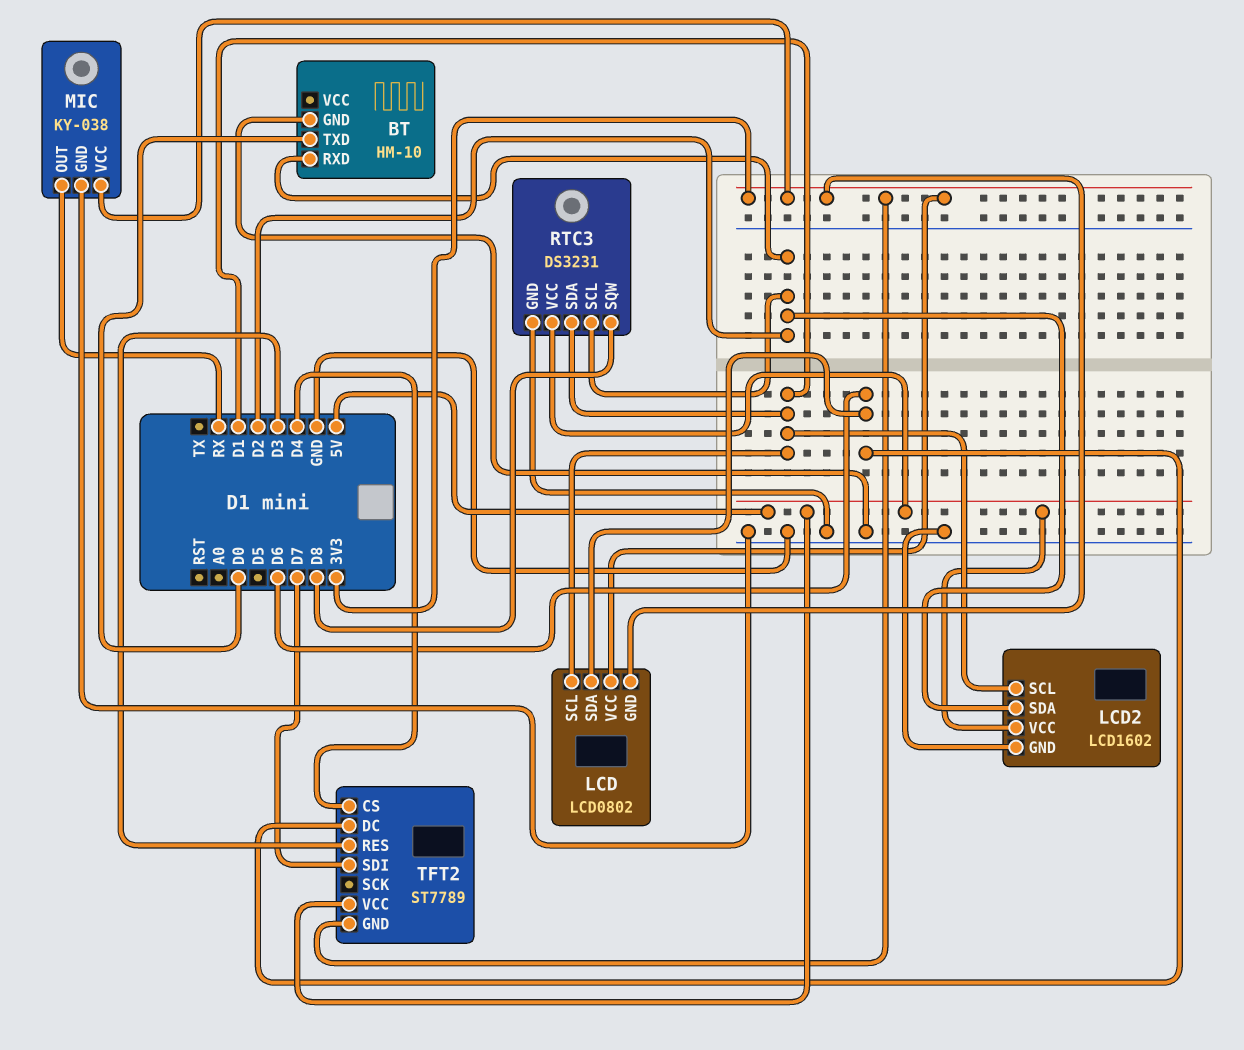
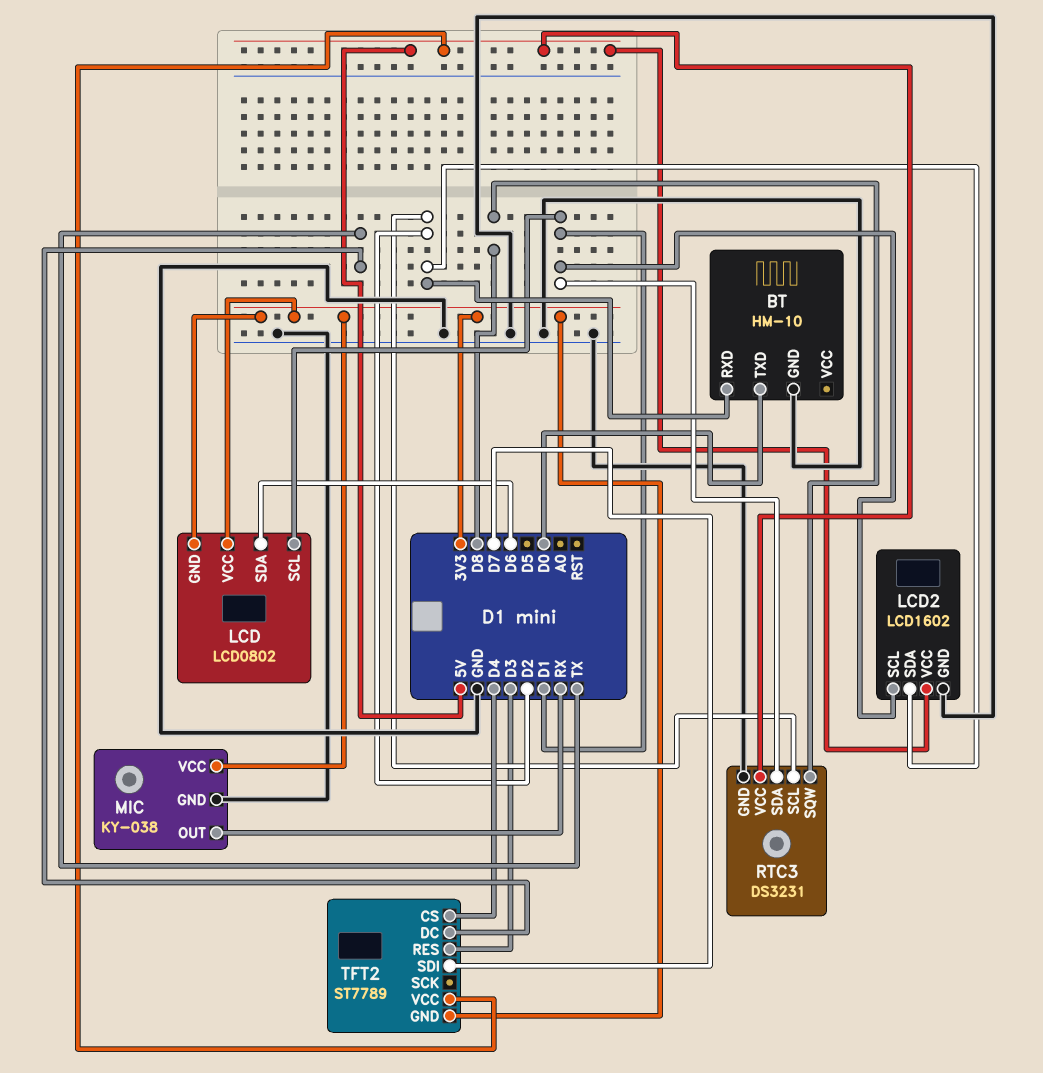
TFT2 pin DC: D6 -> TX

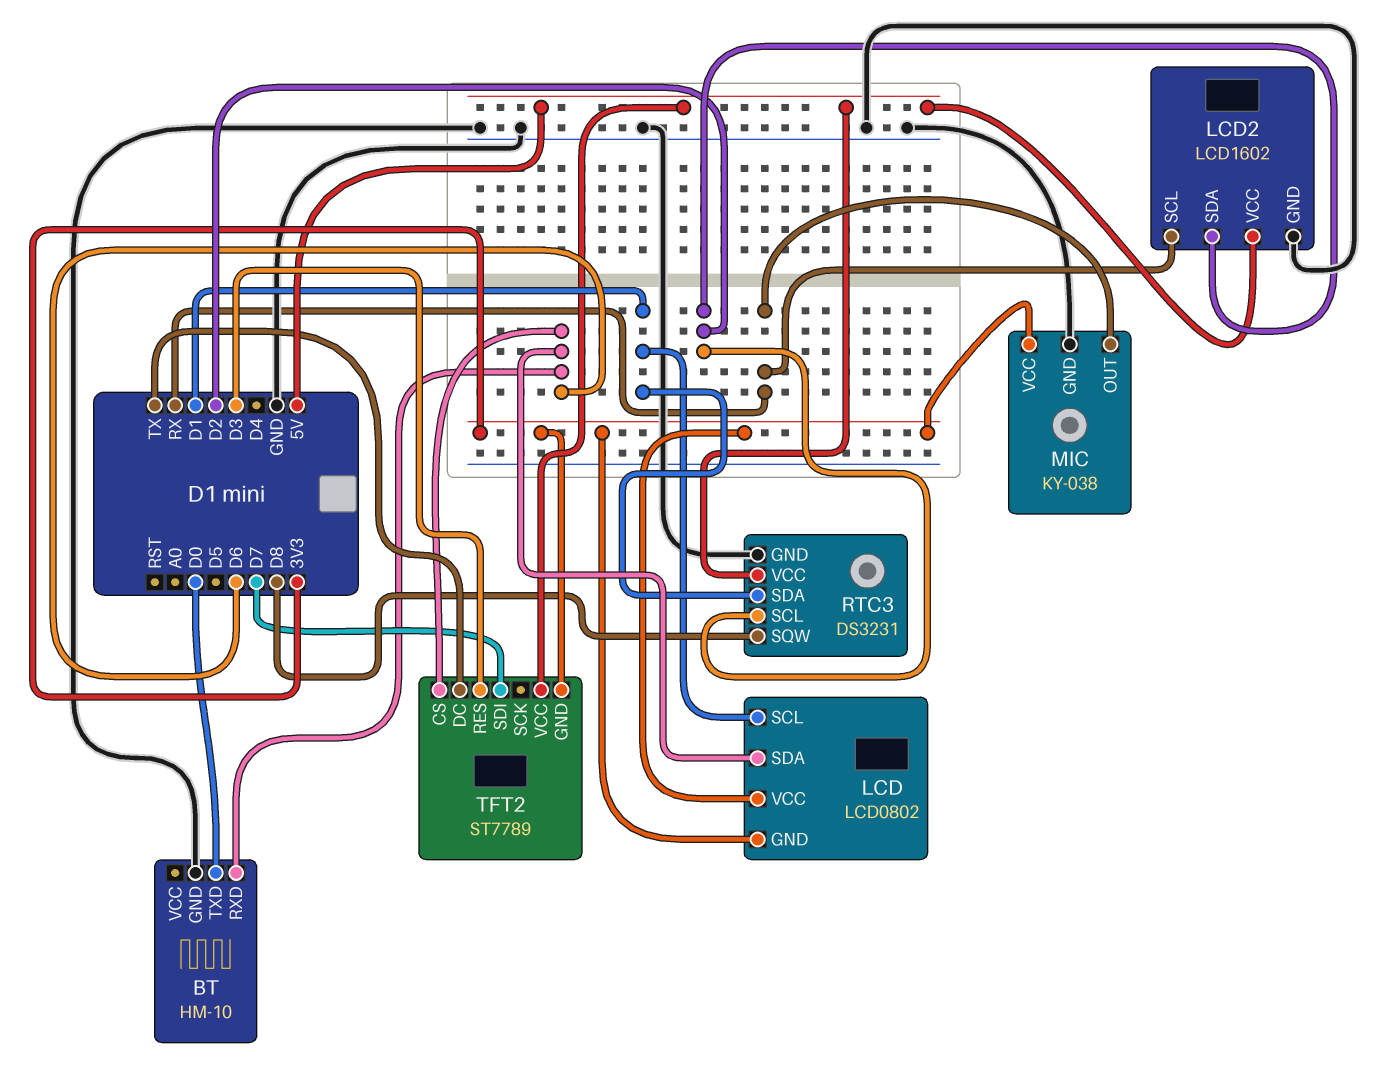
BT pin RXD: D2 -> D6
LCD2 pin SCL: D1 -> RX
TFT2 pin CS: D4 -> D6

